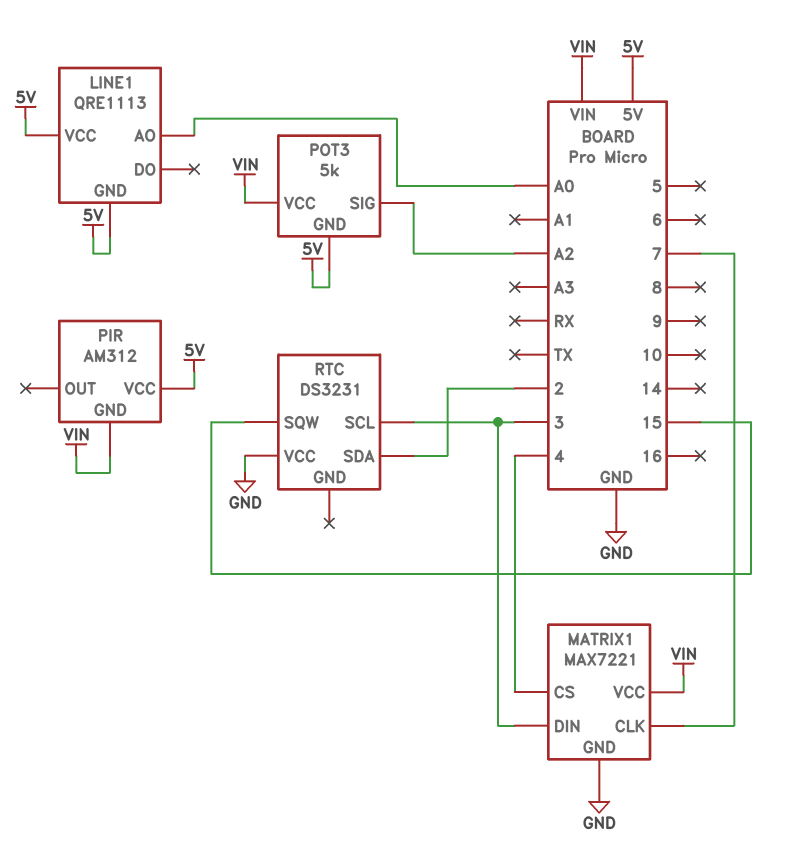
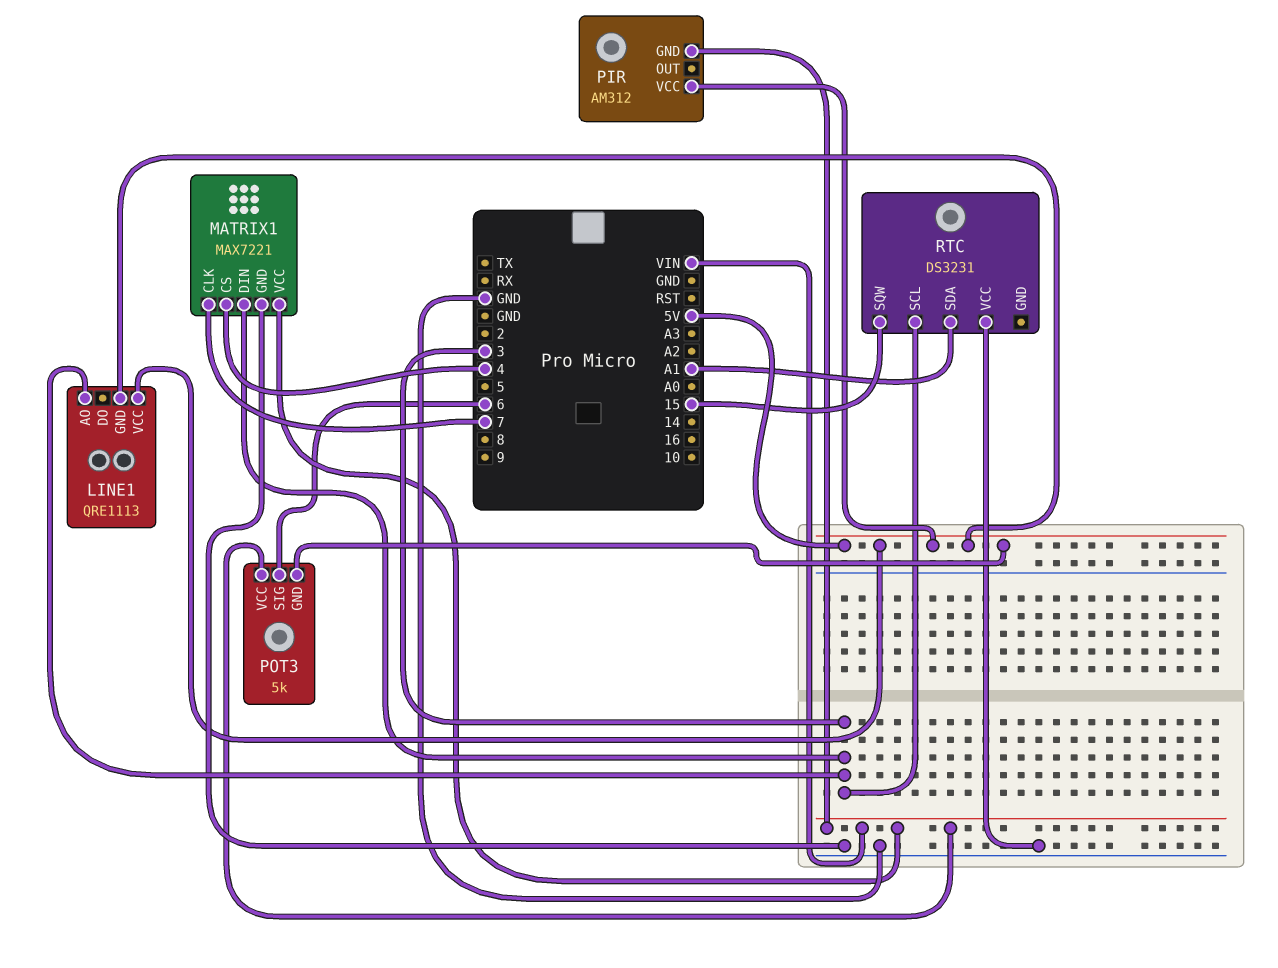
LINE1 pin AO: A0 -> 3
POT3 pin SIG: A2 -> 6
RTC pin SDA: 2 -> A1

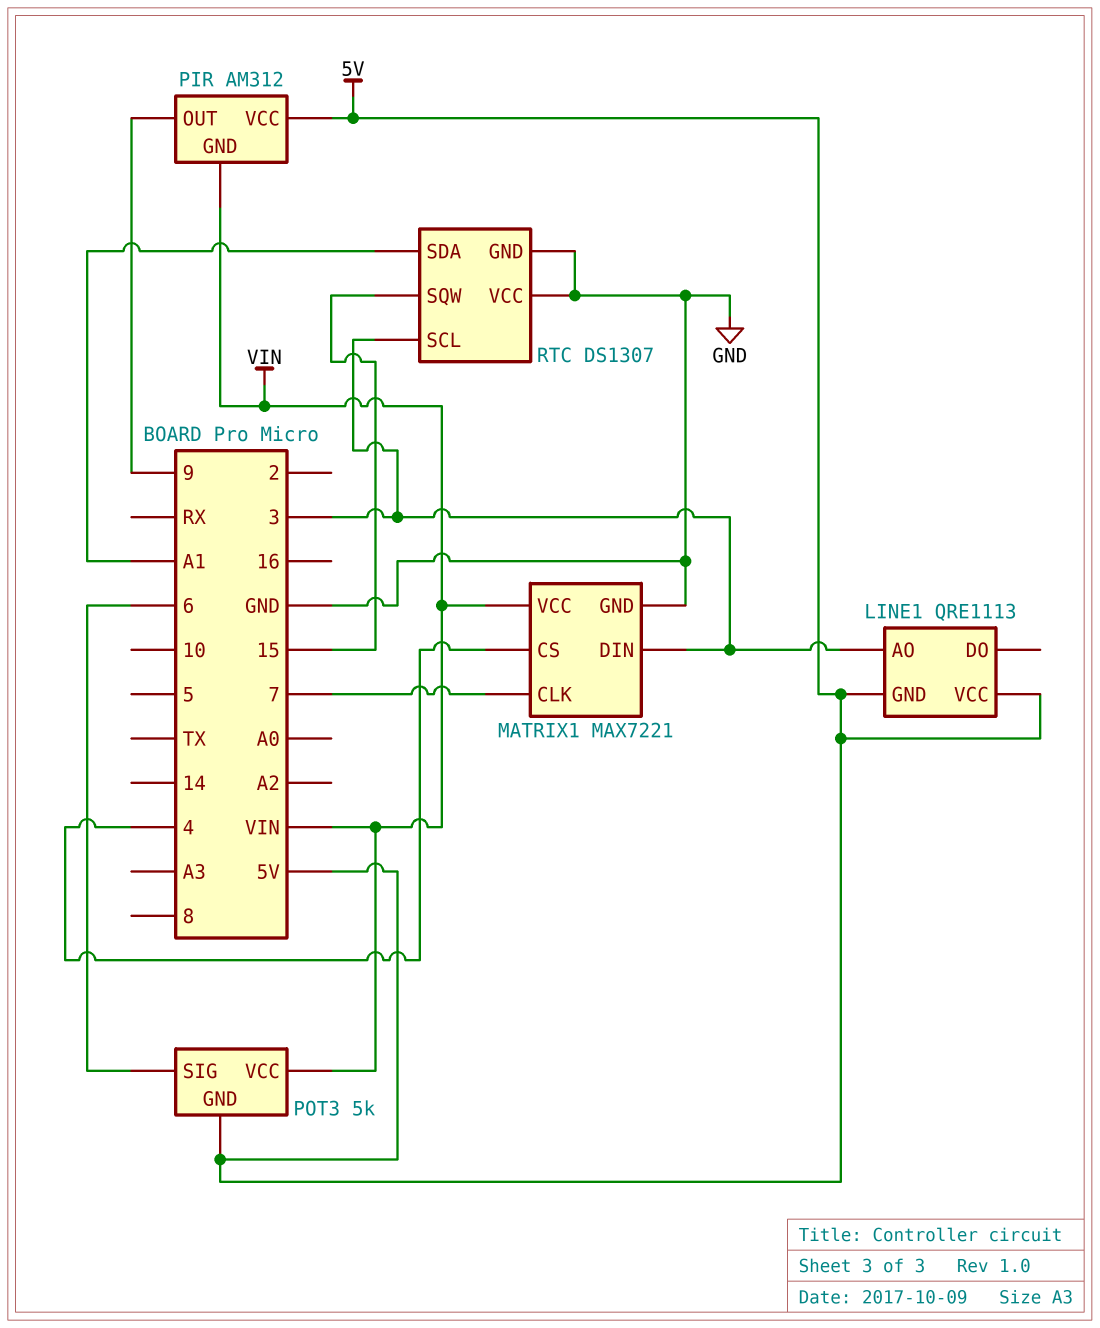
PIR pin OUT: none -> 9
RTC: DS3231 -> DS1307
RTC pin GND: none -> GND

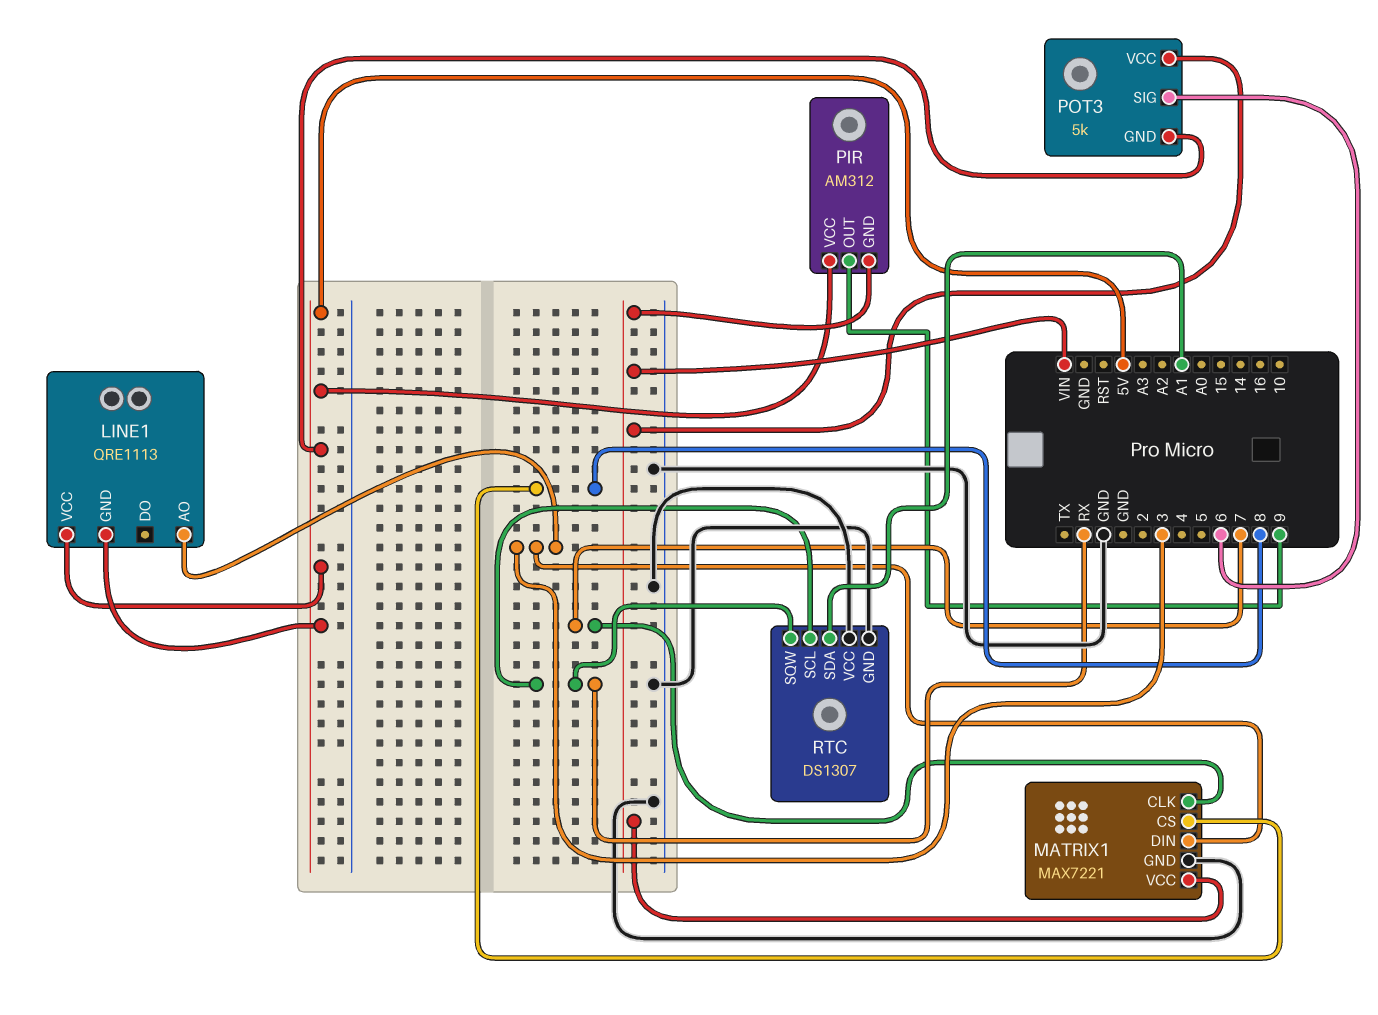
MATRIX1 pin CS: 4 -> 8
RTC pin SCL: 3 -> RX
RTC pin SQW: 15 -> RX

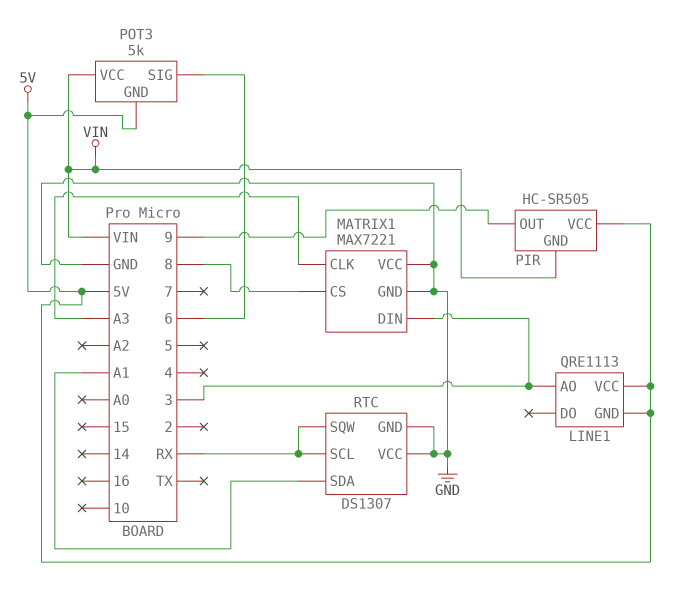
MATRIX1 pin CLK: 7 -> A3
MATRIX1 pin VCC: VIN -> GND
PIR: AM312 -> HC-SR505

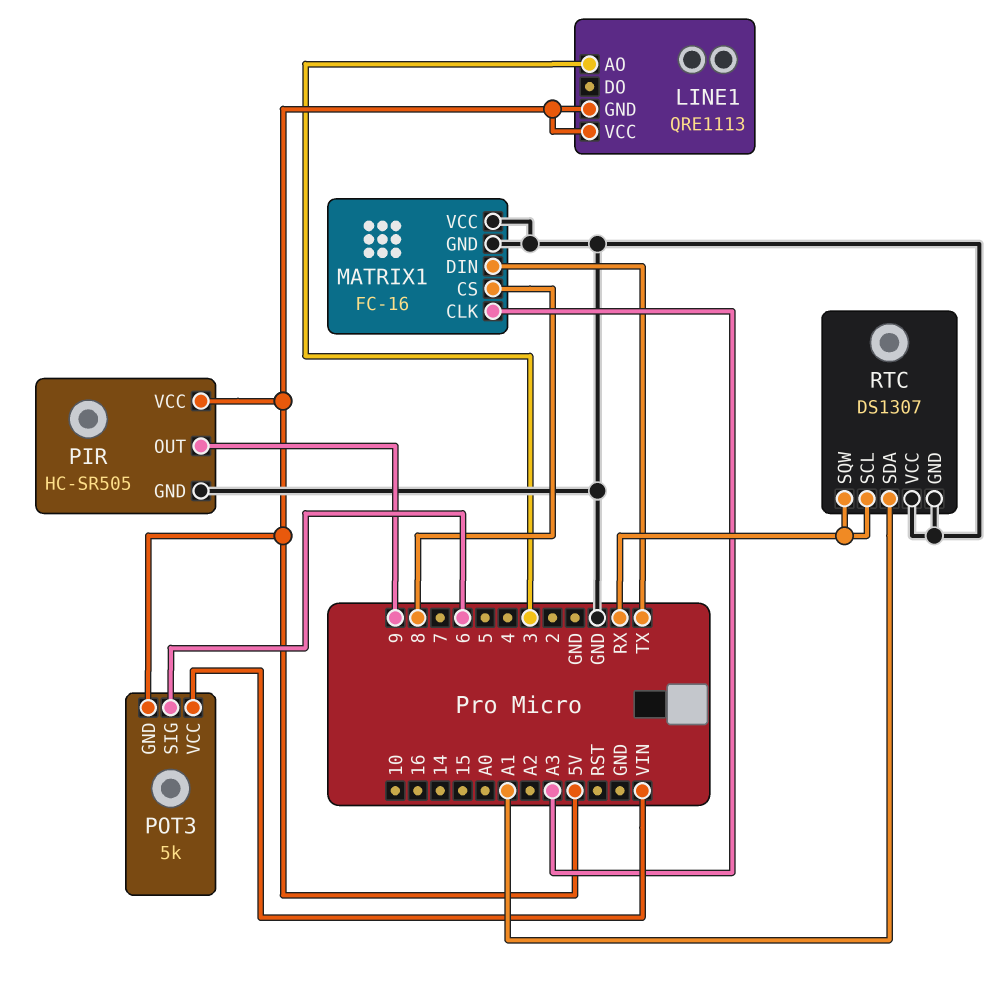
MATRIX1: MAX7221 -> FC-16
MATRIX1 pin DIN: 3 -> TX
PIR pin GND: VIN -> GND

